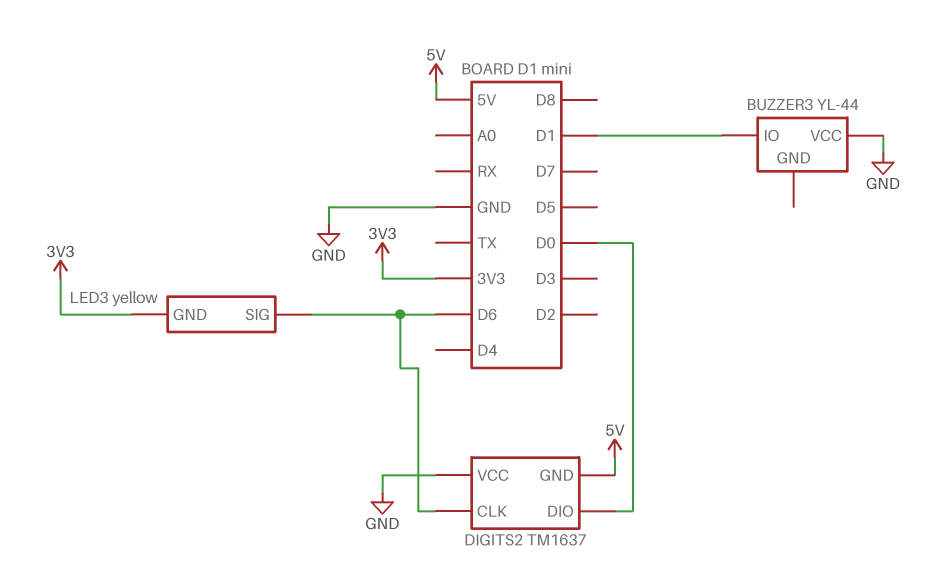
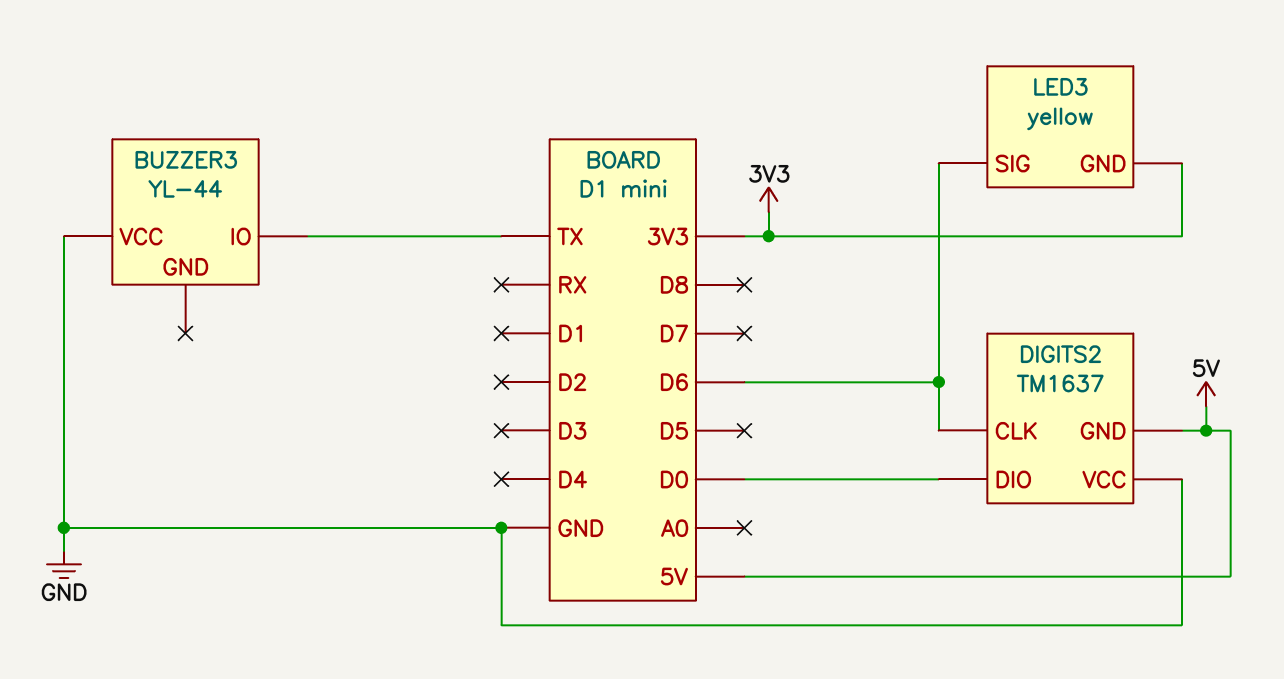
BUZZER3 pin IO: D1 -> TX

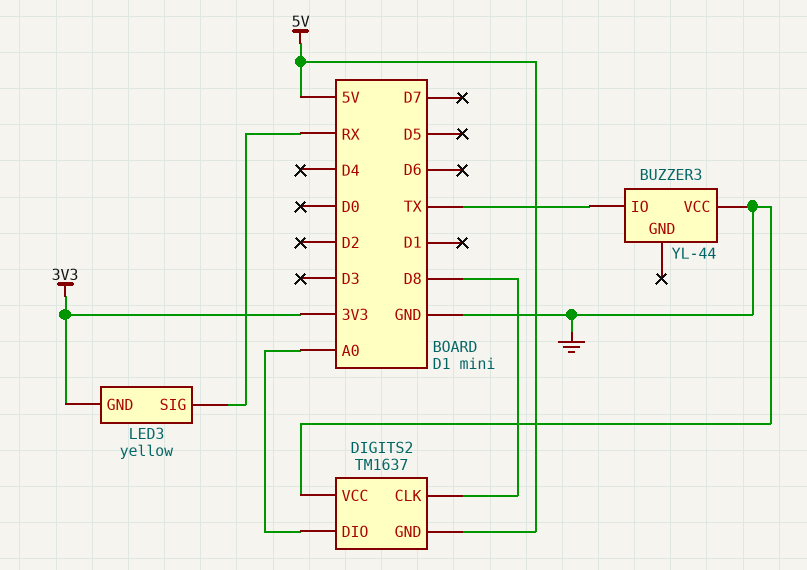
DIGITS2 pin CLK: D6 -> D8
DIGITS2 pin DIO: D0 -> A0
LED3 pin SIG: D6 -> RX

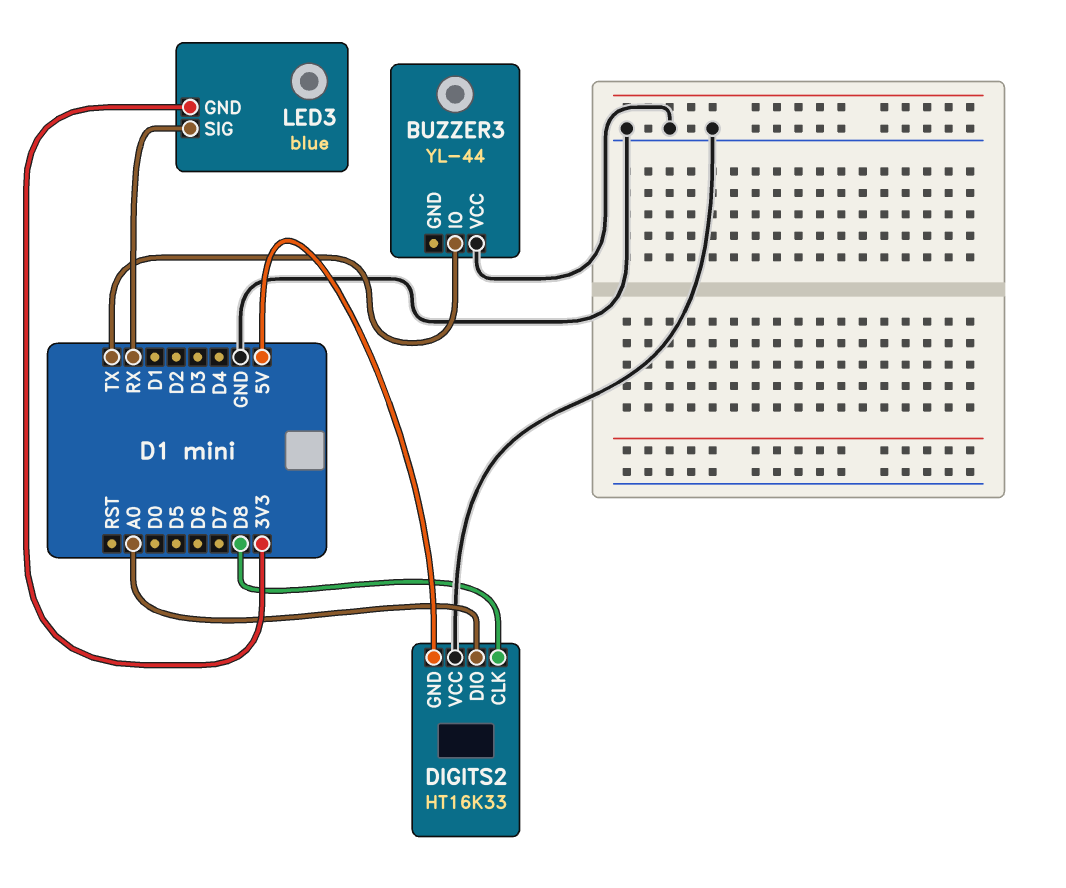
DIGITS2: TM1637 -> HT16K33
LED3: yellow -> blue

